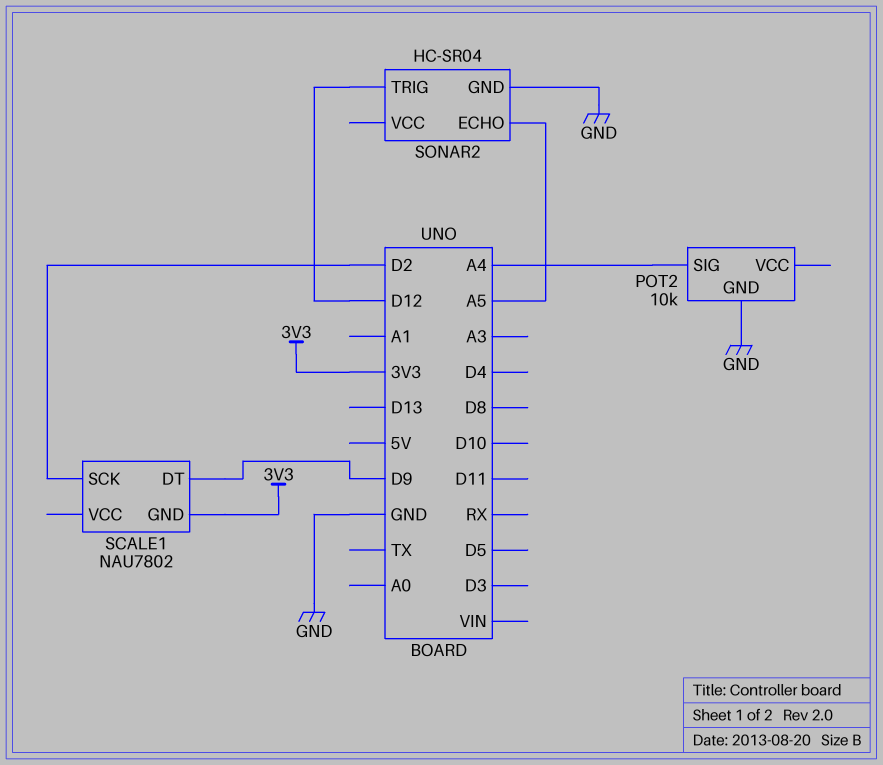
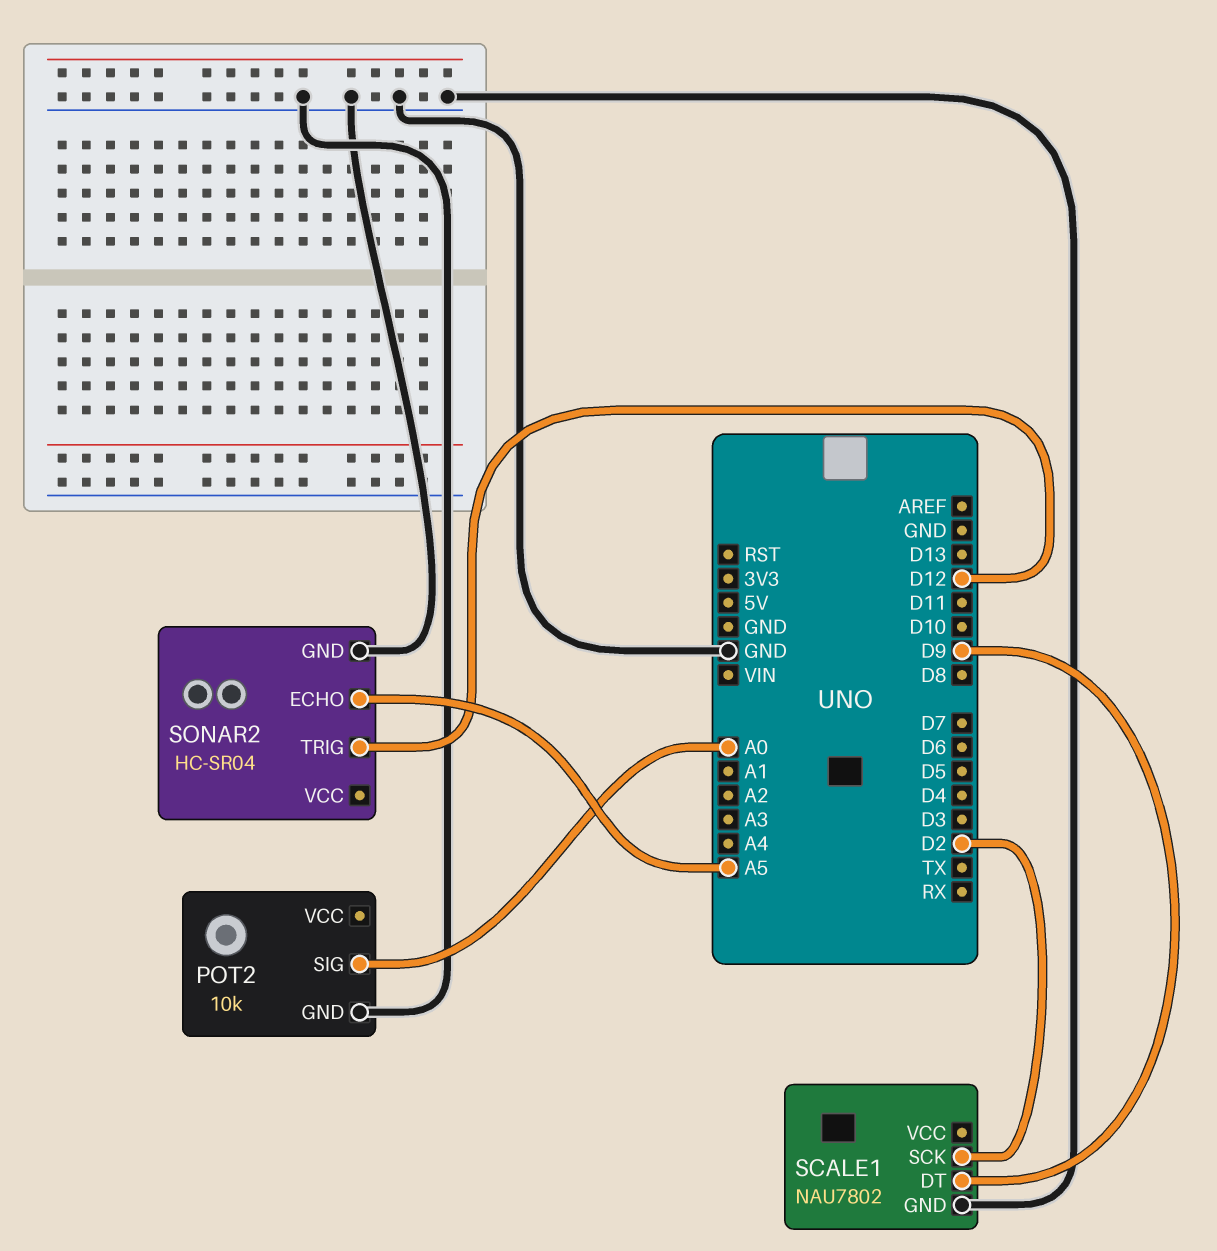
POT2 pin SIG: A4 -> A0
SCALE1 pin GND: 3V3 -> GND

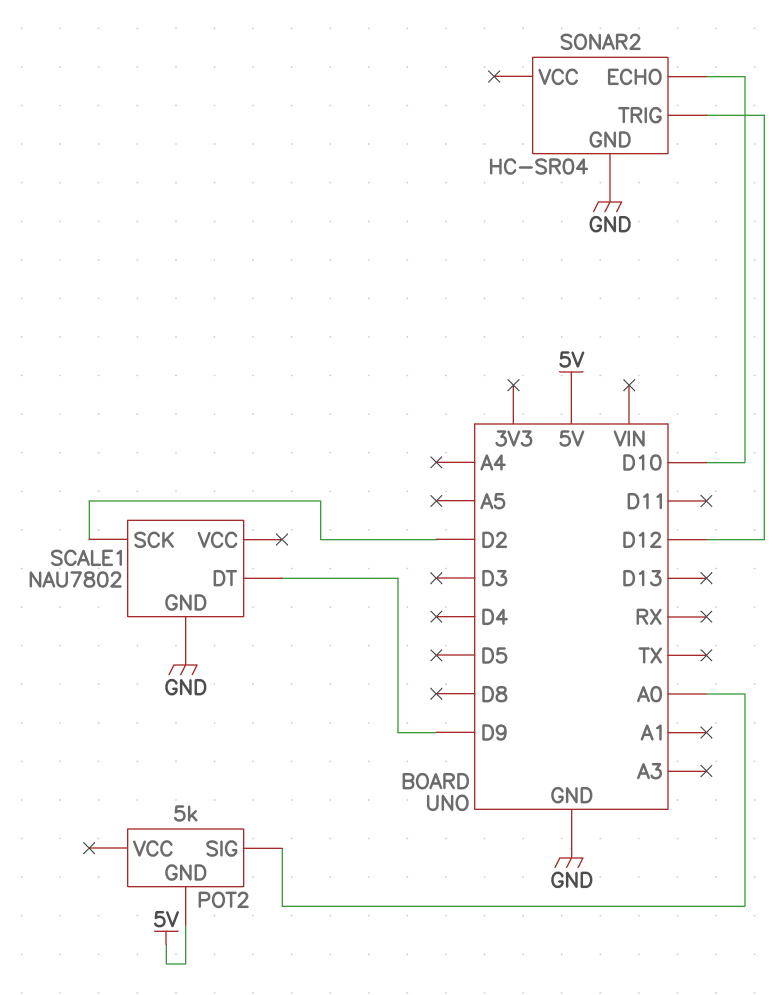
POT2: 10k -> 5k
POT2 pin GND: GND -> 5V
SONAR2 pin ECHO: A5 -> D10

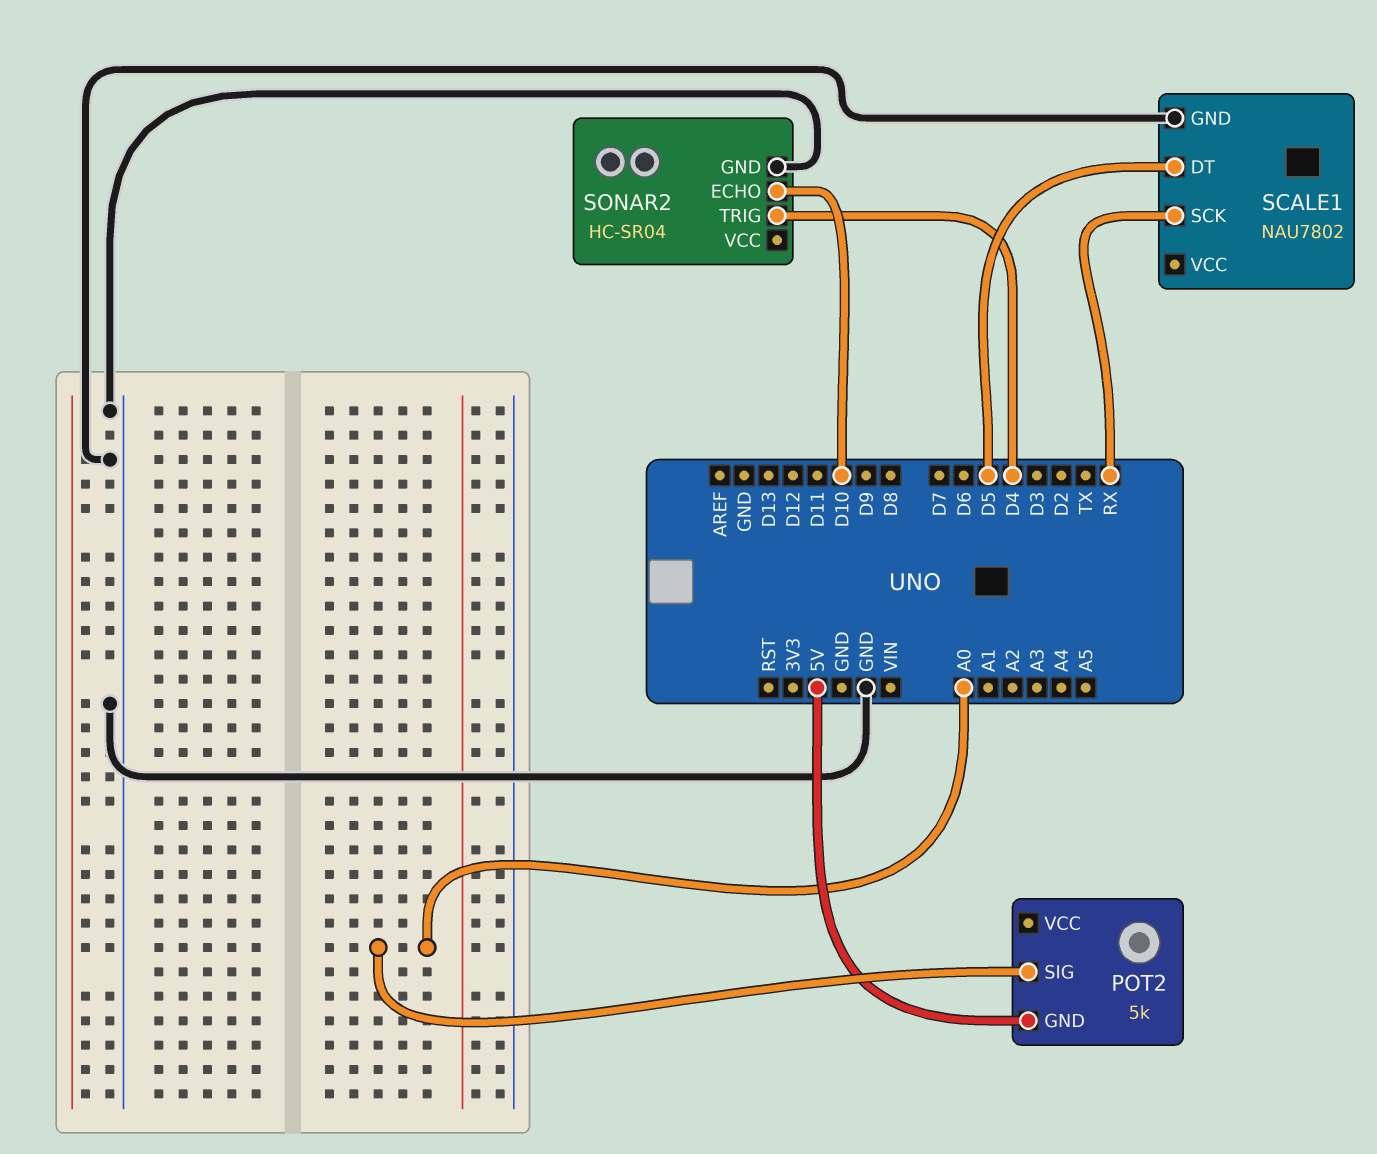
SCALE1 pin DT: D9 -> D5
SCALE1 pin SCK: D2 -> RX
SONAR2 pin TRIG: D12 -> D4

